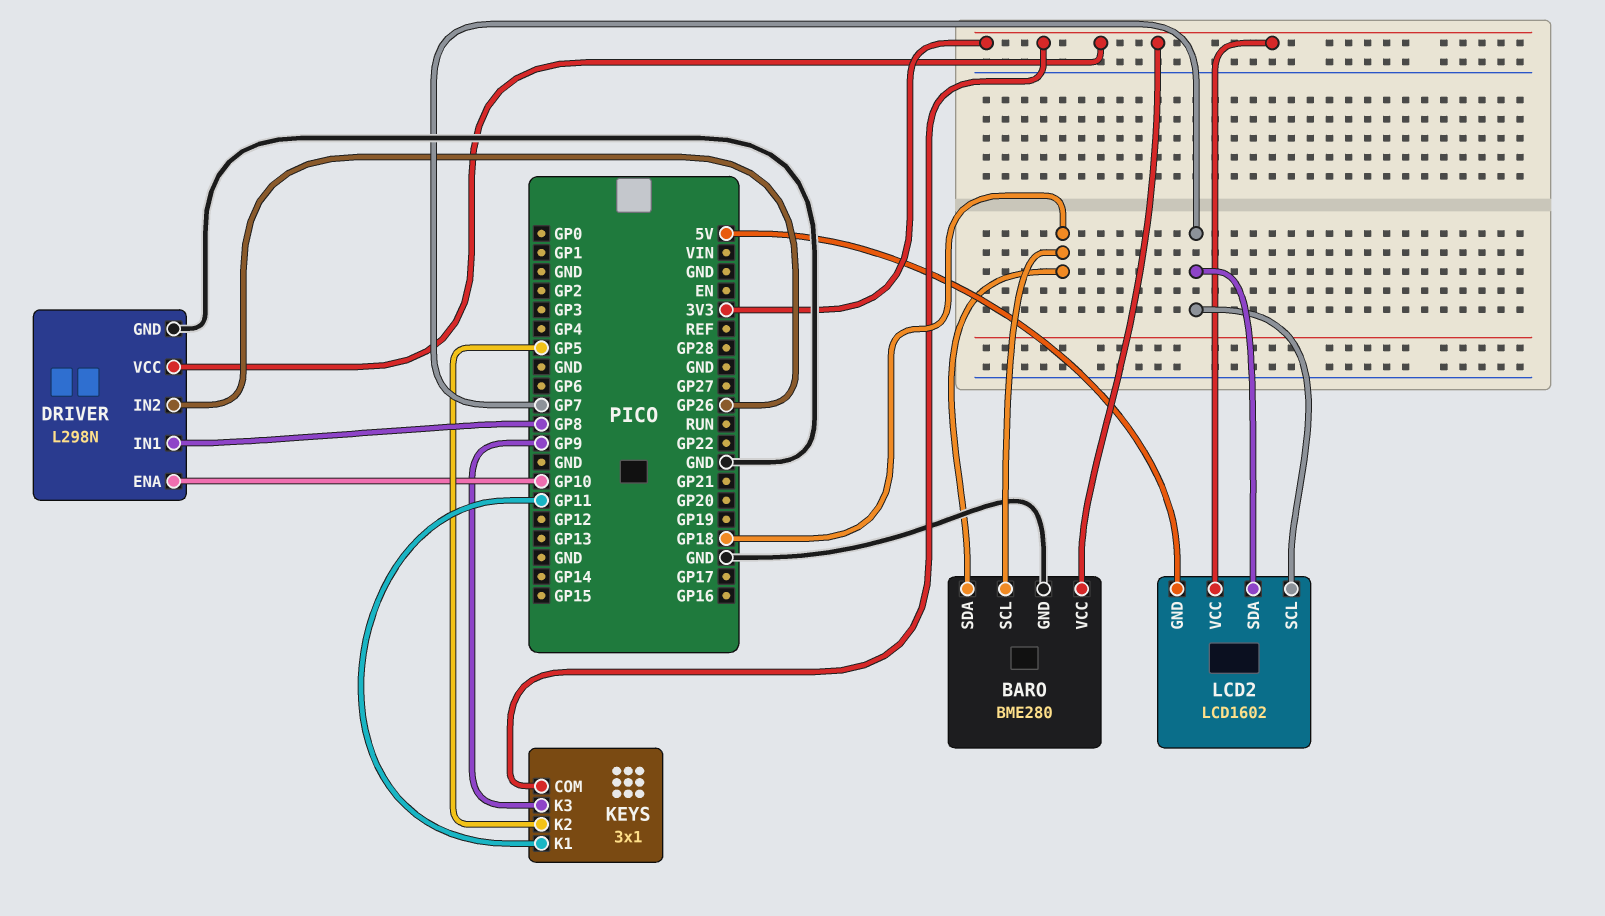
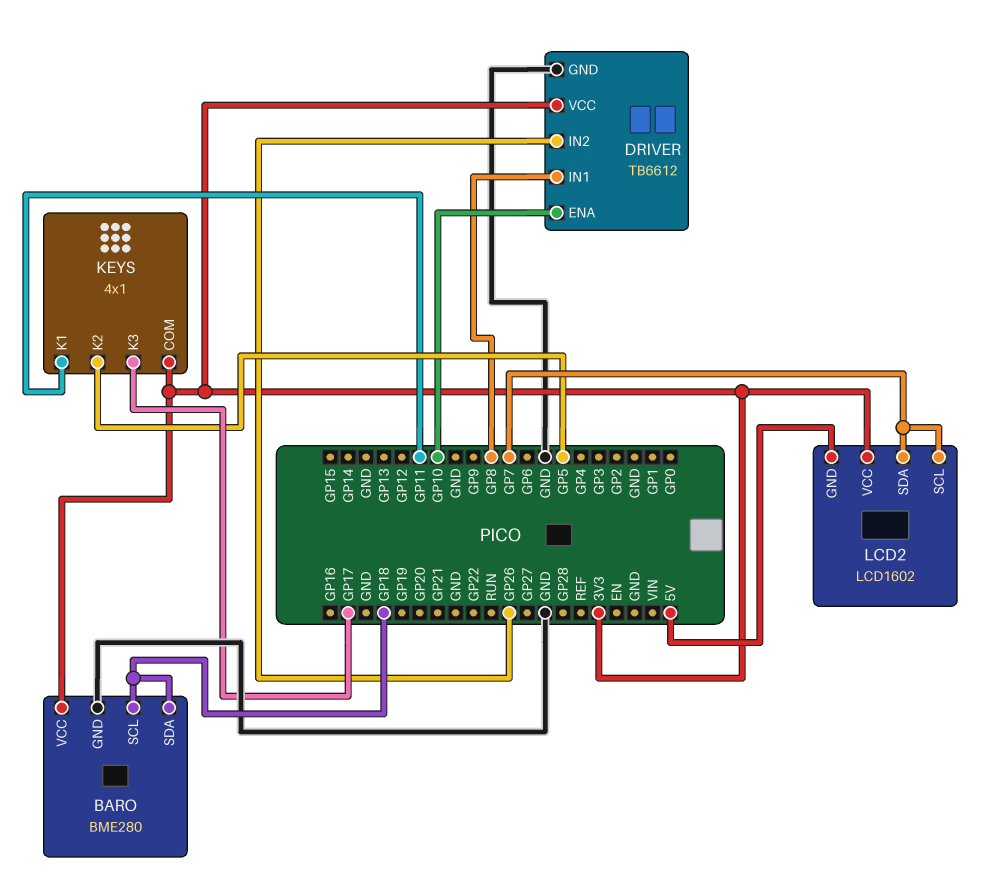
DRIVER: L298N -> TB6612
KEYS: 3x1 -> 4x1
KEYS pin K3: GP9 -> GP17

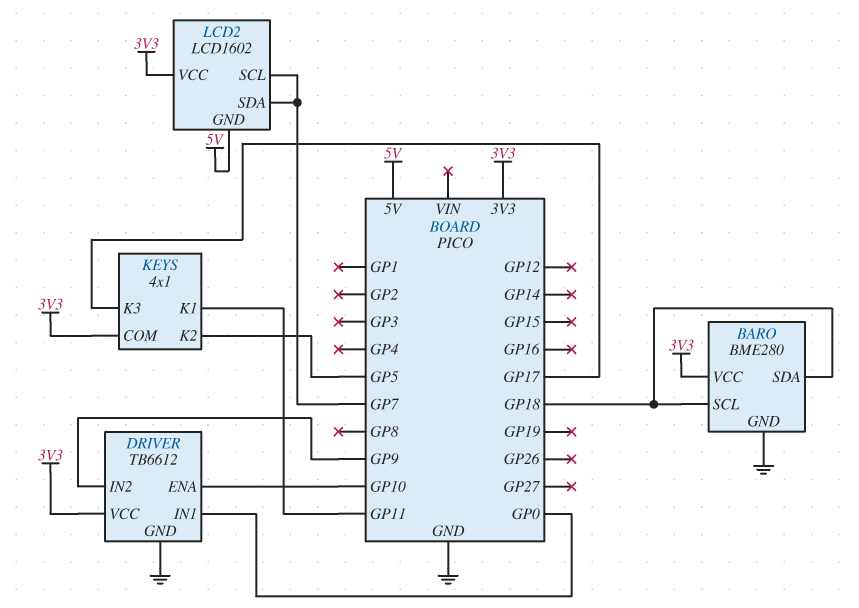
DRIVER pin IN1: GP8 -> GP0
DRIVER pin IN2: GP26 -> GP9

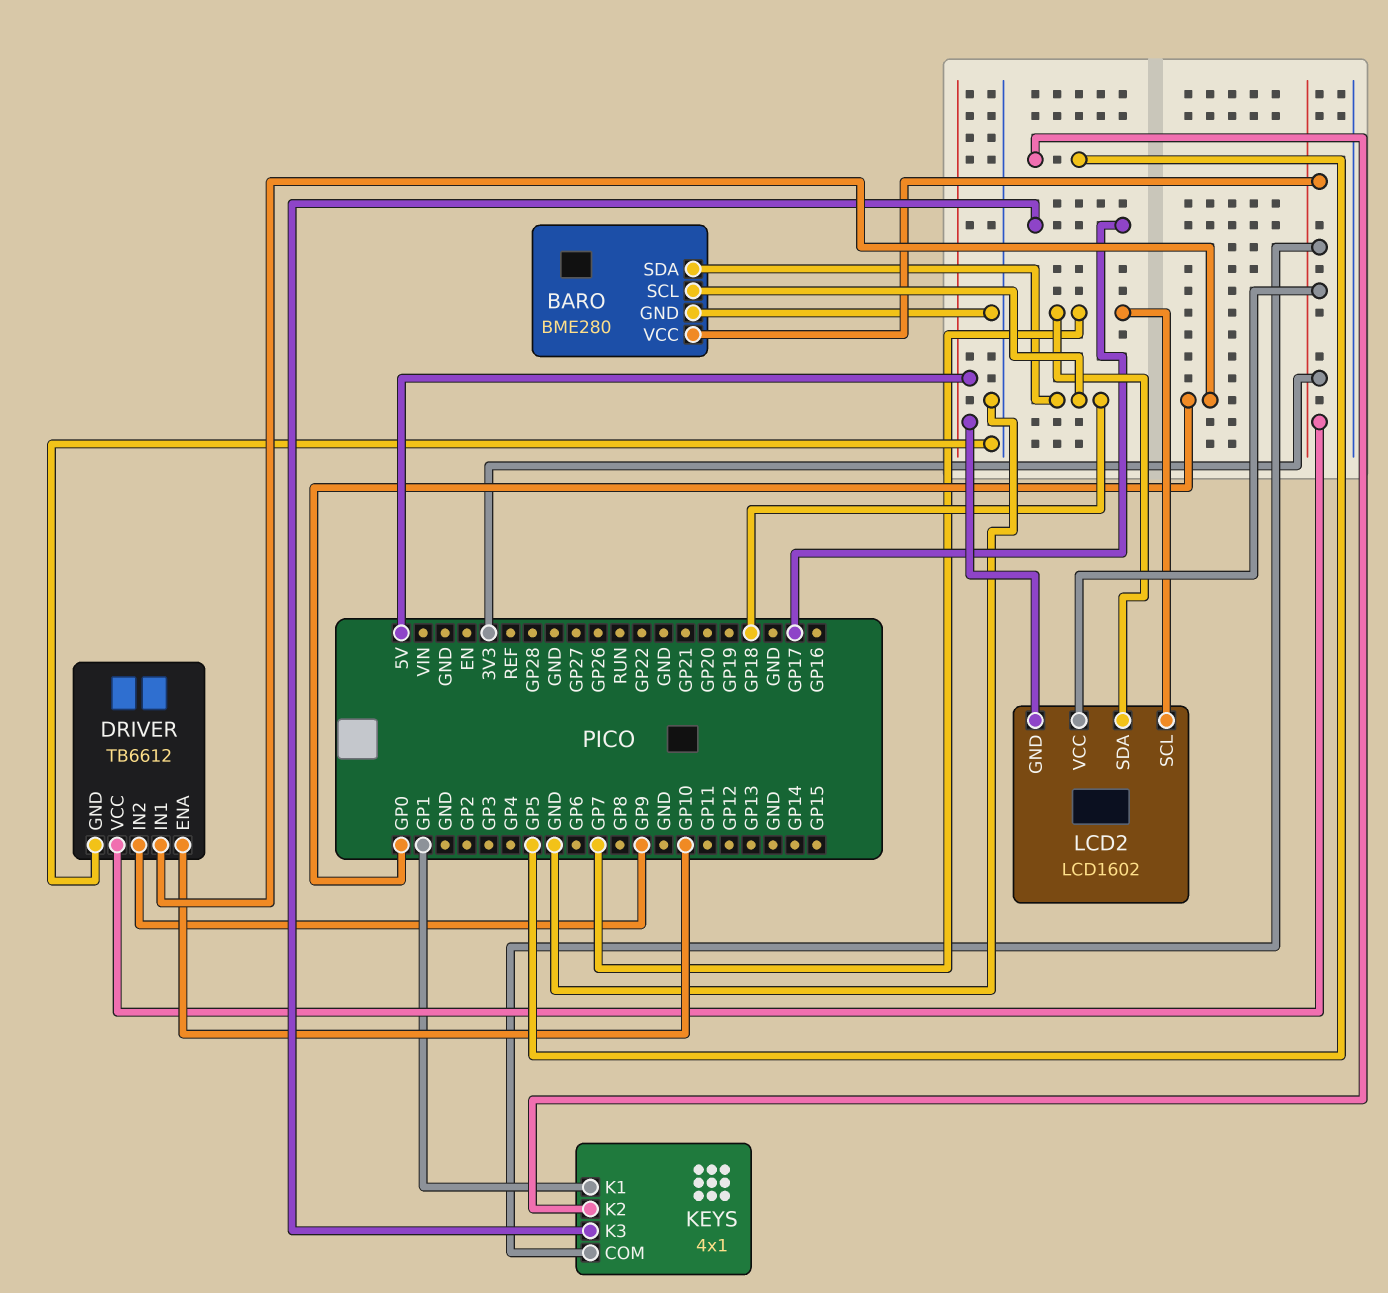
KEYS pin K1: GP11 -> GP1

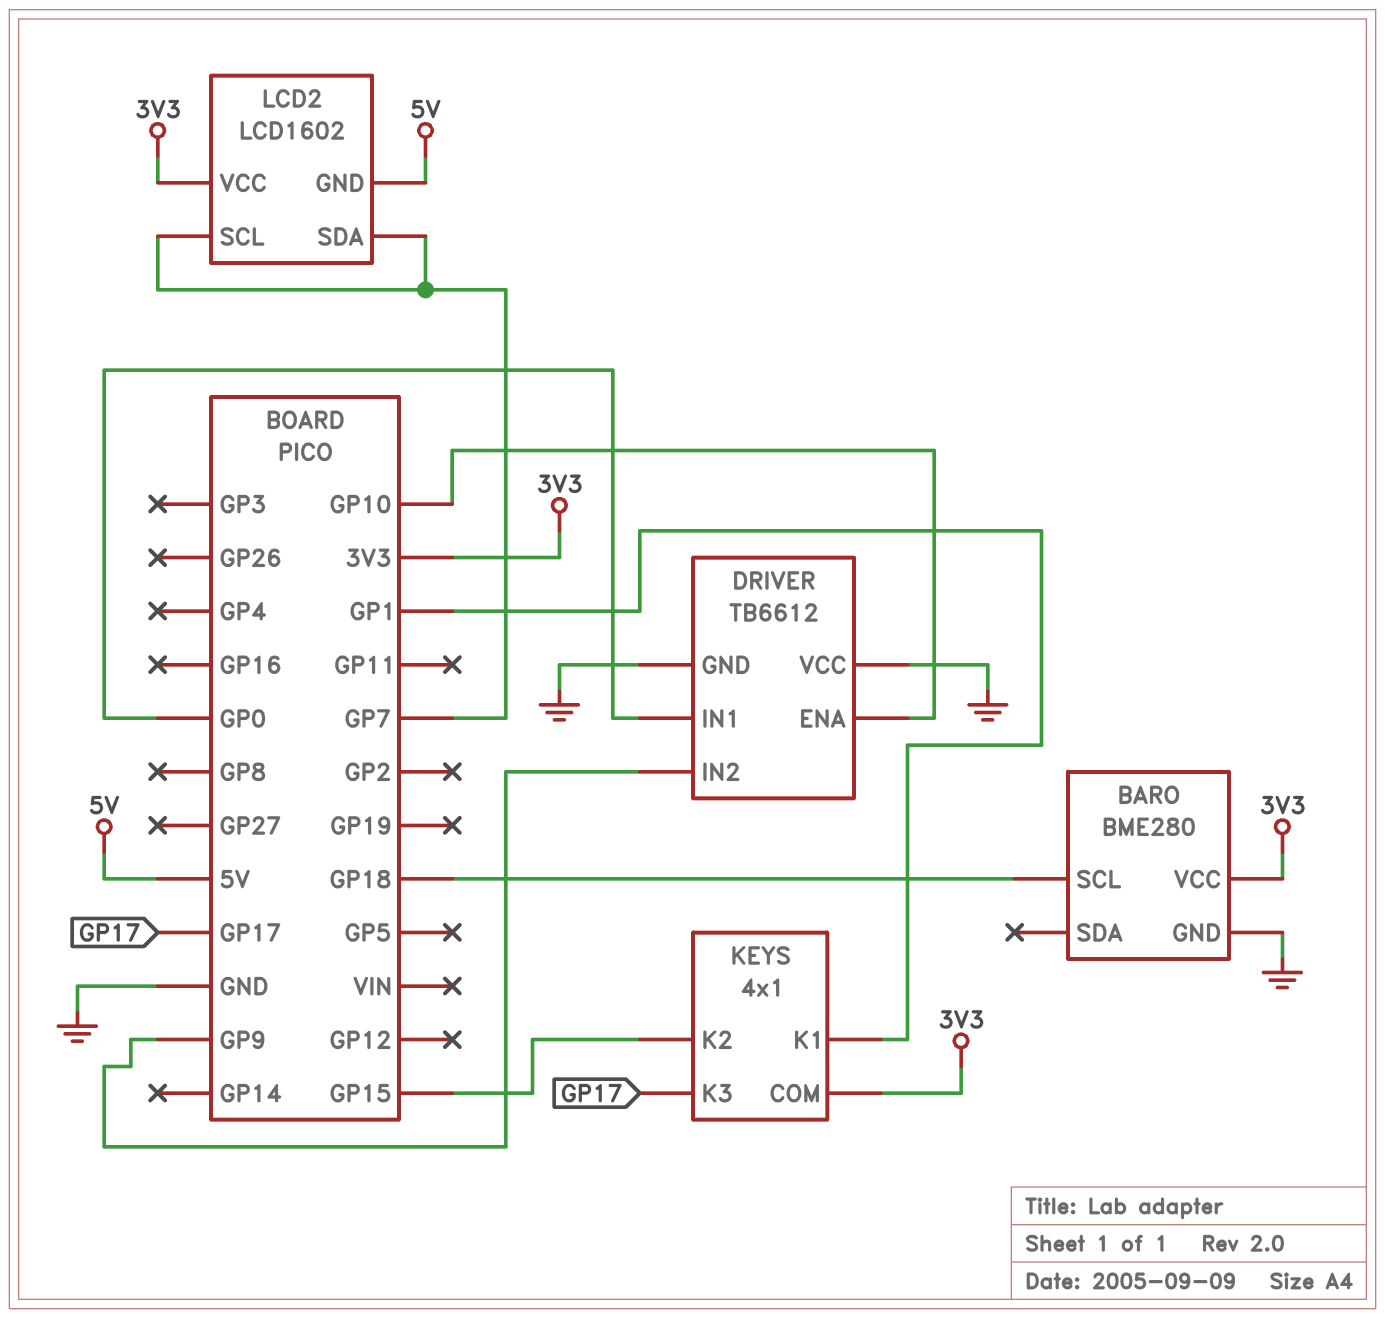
BARO pin SDA: GP18 -> none
DRIVER pin VCC: 3V3 -> GND
KEYS pin K2: GP5 -> GP15

